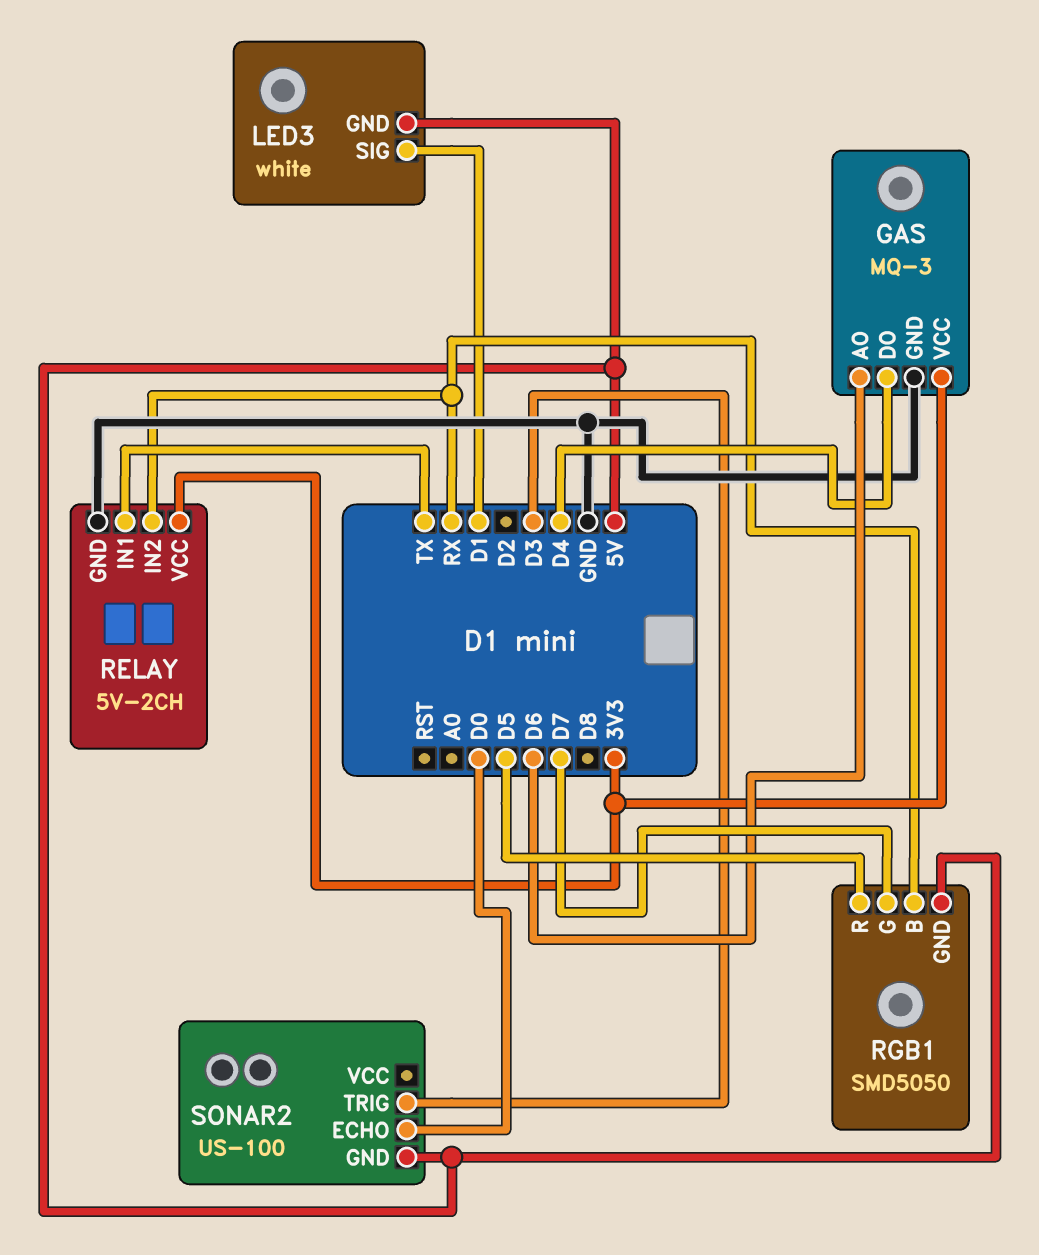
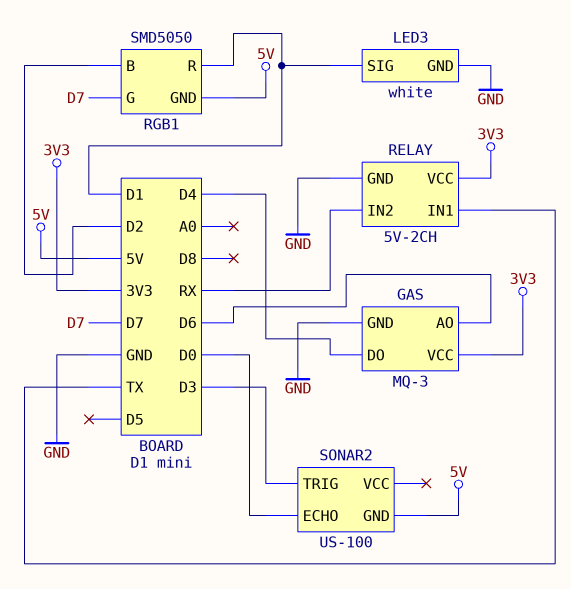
LED3 pin GND: 5V -> GND
RGB1 pin B: RX -> D2
RGB1 pin R: D5 -> D1

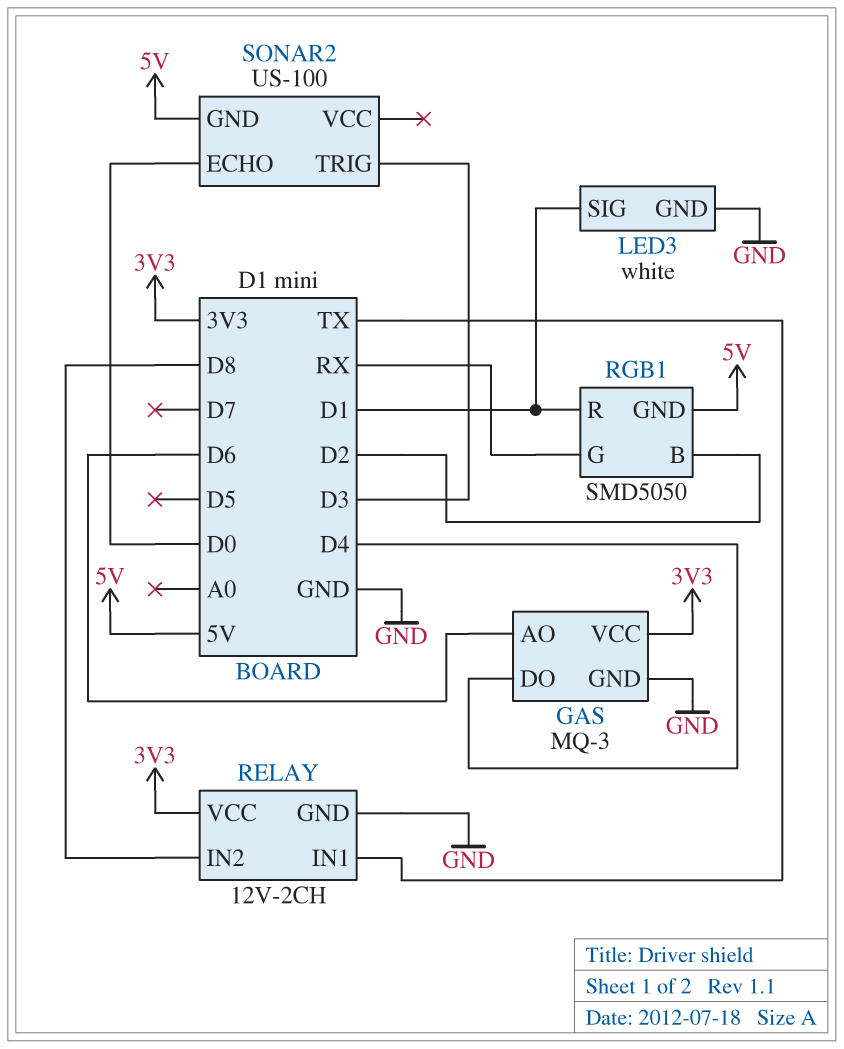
RELAY: 5V-2CH -> 12V-2CH
RELAY pin IN2: RX -> D8
RGB1 pin G: D7 -> RX

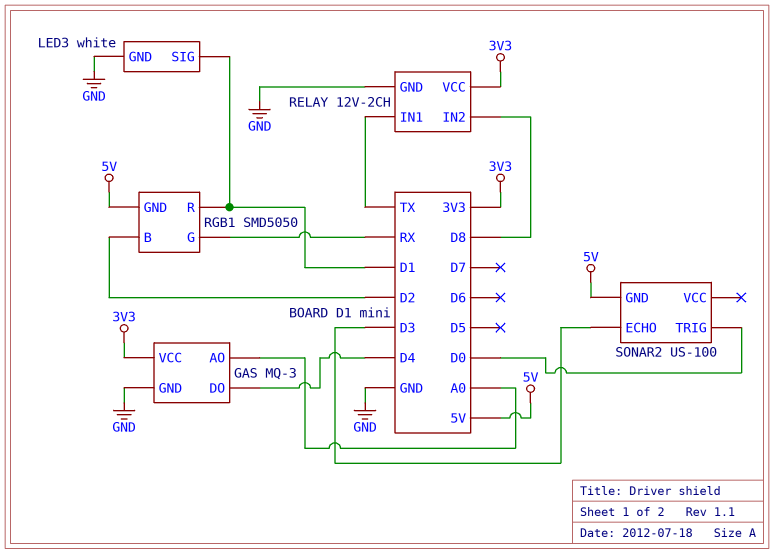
GAS pin AO: D6 -> A0
SONAR2 pin ECHO: D0 -> D3
SONAR2 pin TRIG: D3 -> D0

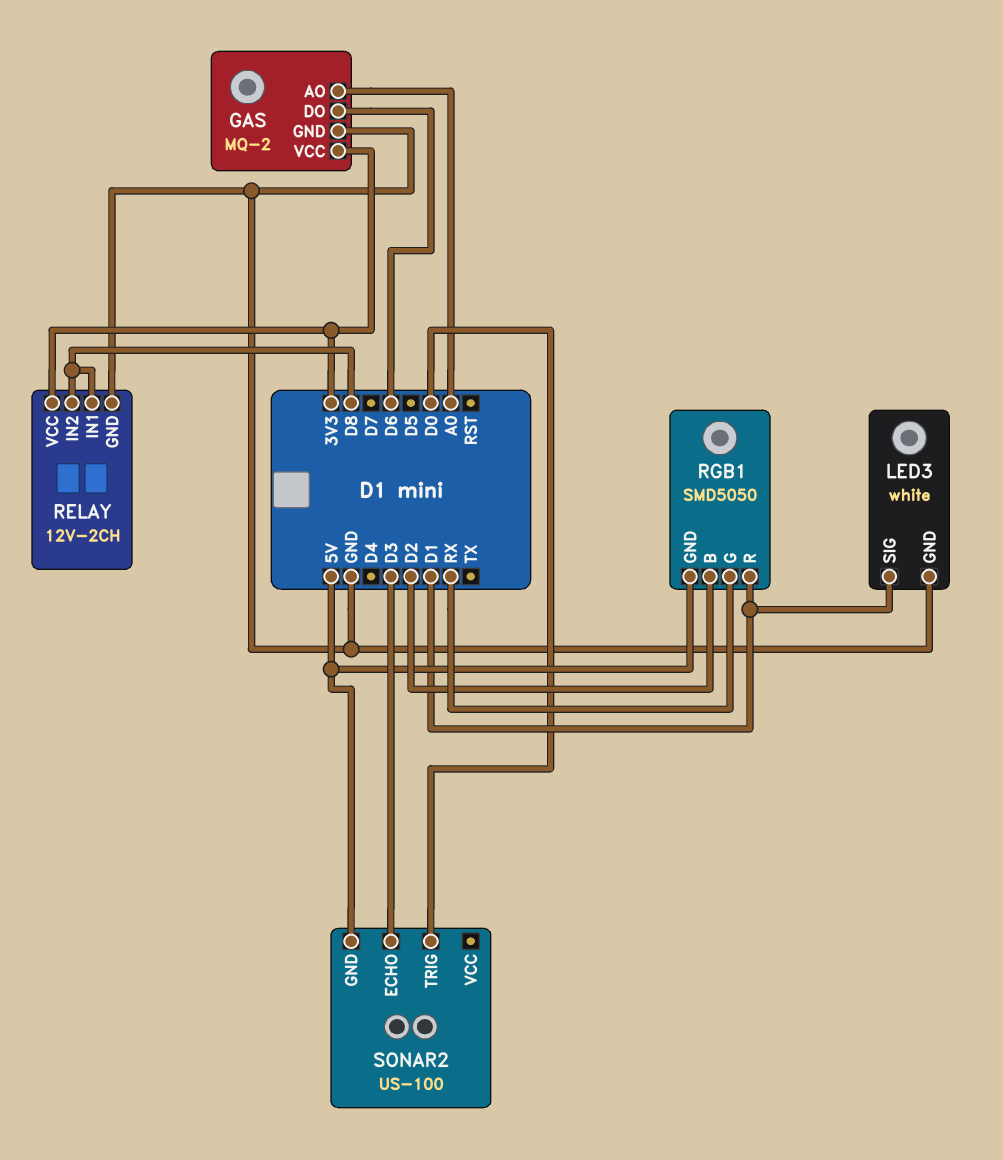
GAS: MQ-3 -> MQ-2
GAS pin DO: D4 -> D6
RELAY pin IN1: TX -> D8

